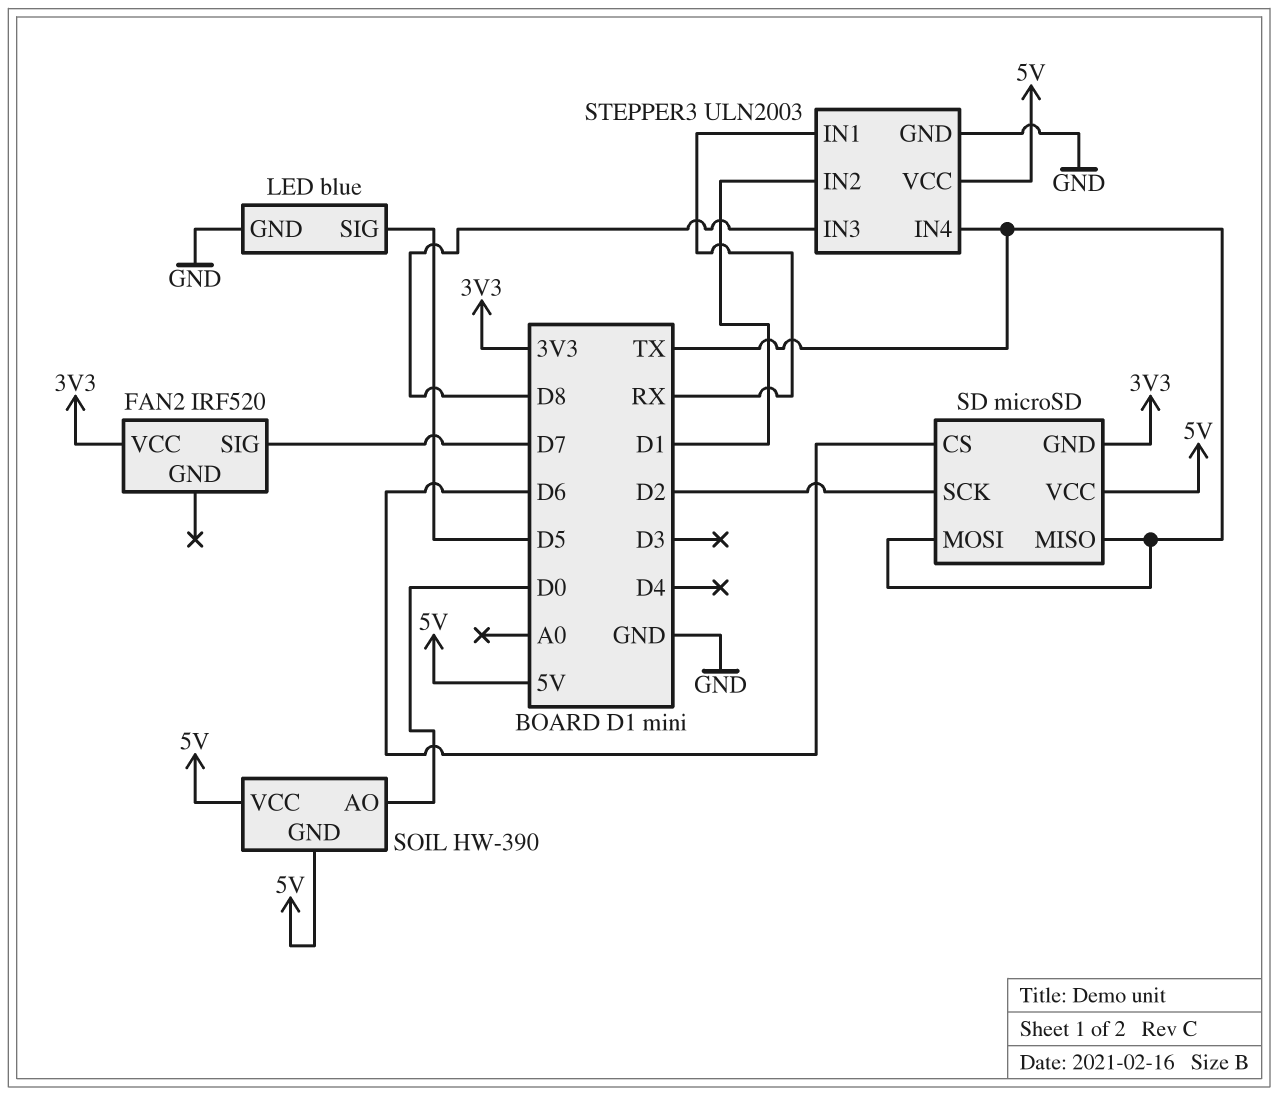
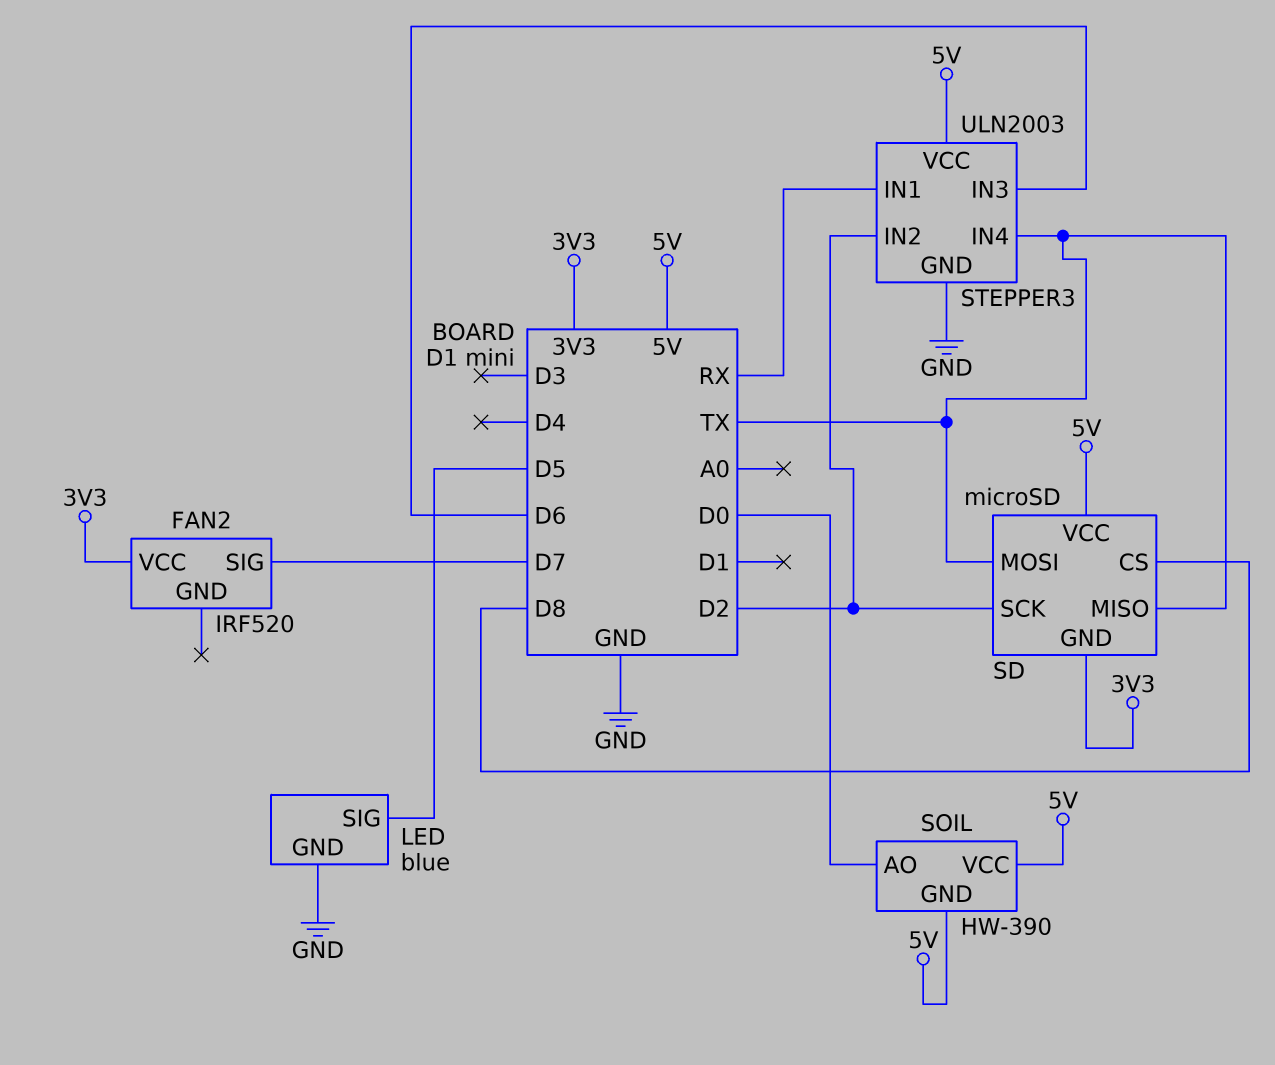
SD pin CS: D6 -> D8
STEPPER3 pin IN2: D1 -> D2
STEPPER3 pin IN3: D8 -> D6

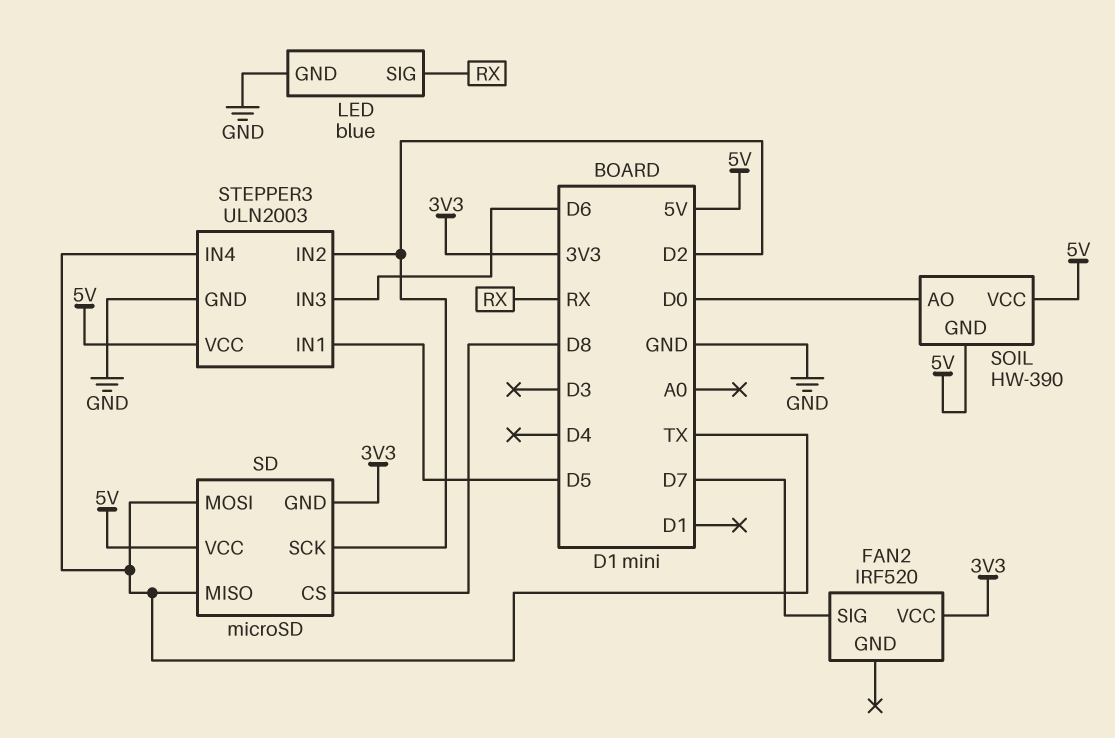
LED pin SIG: D5 -> RX
STEPPER3 pin IN1: RX -> D5

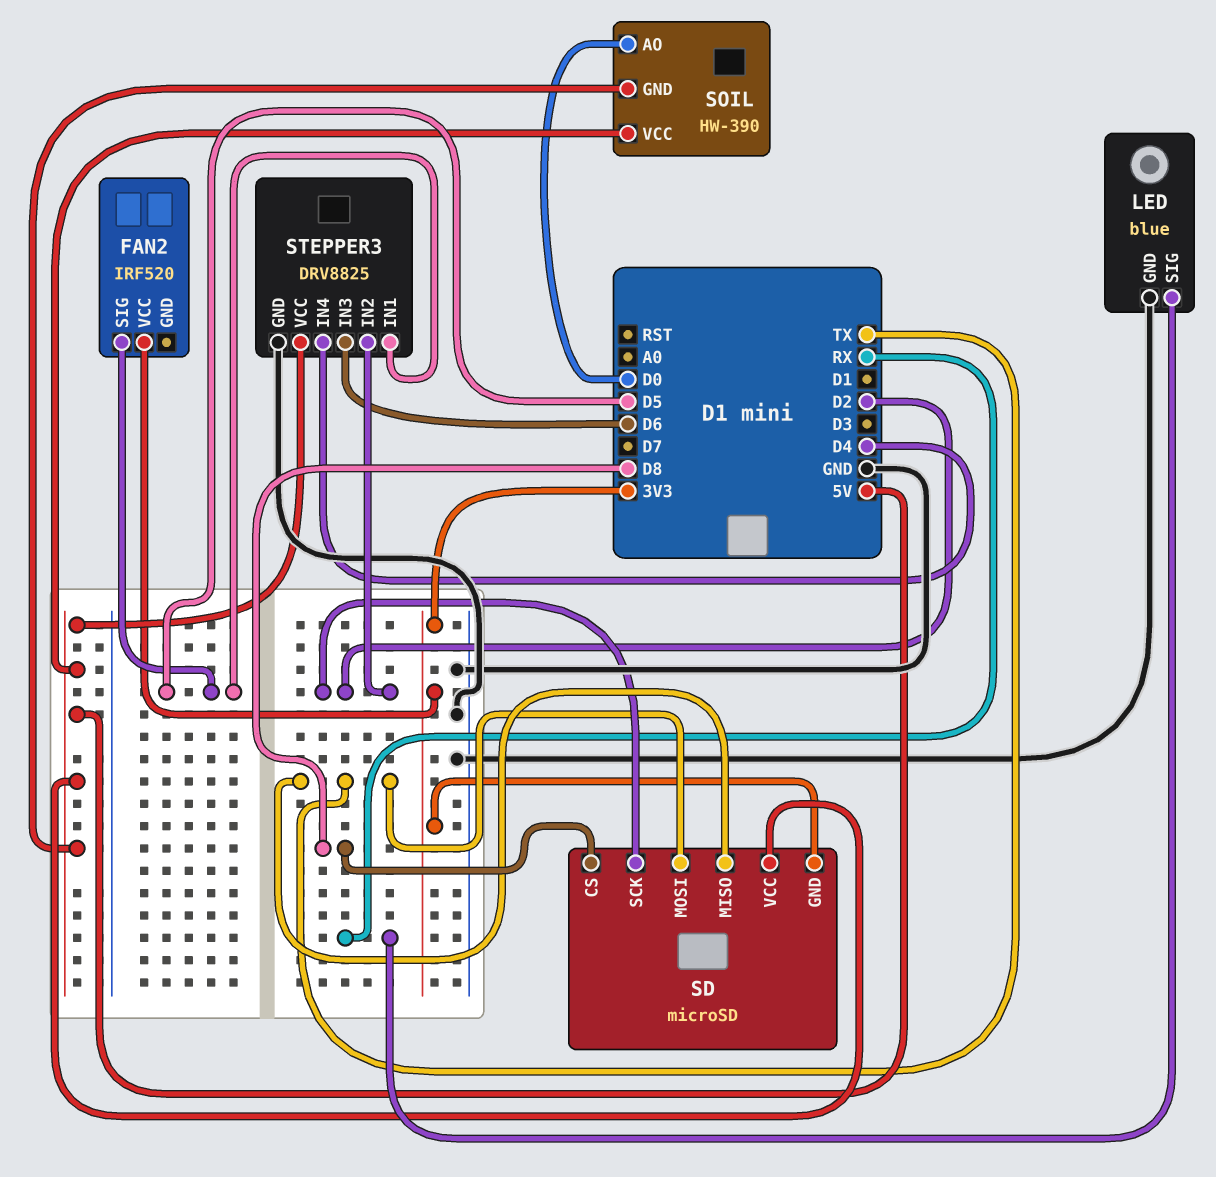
FAN2 pin SIG: D7 -> D5
STEPPER3: ULN2003 -> DRV8825
STEPPER3 pin IN4: TX -> D4

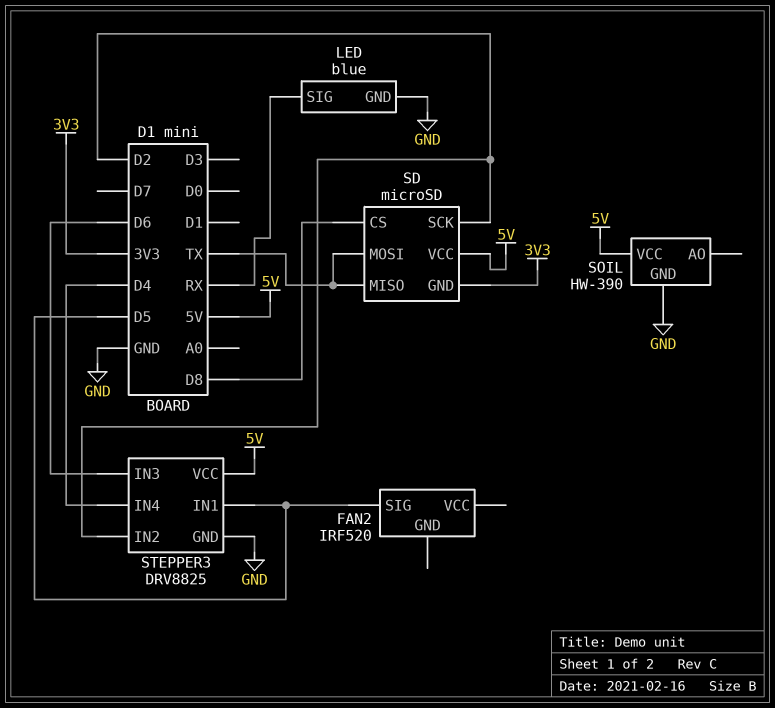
FAN2 pin VCC: 3V3 -> none
SOIL pin AO: D0 -> none
SOIL pin GND: 5V -> GND

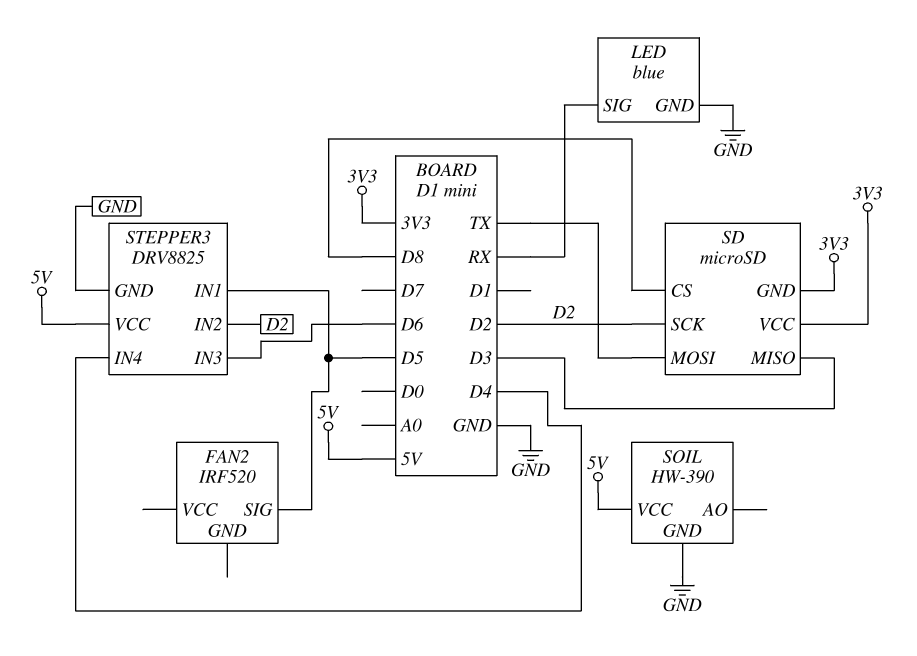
SD pin MISO: TX -> D3
SD pin VCC: 5V -> 3V3

